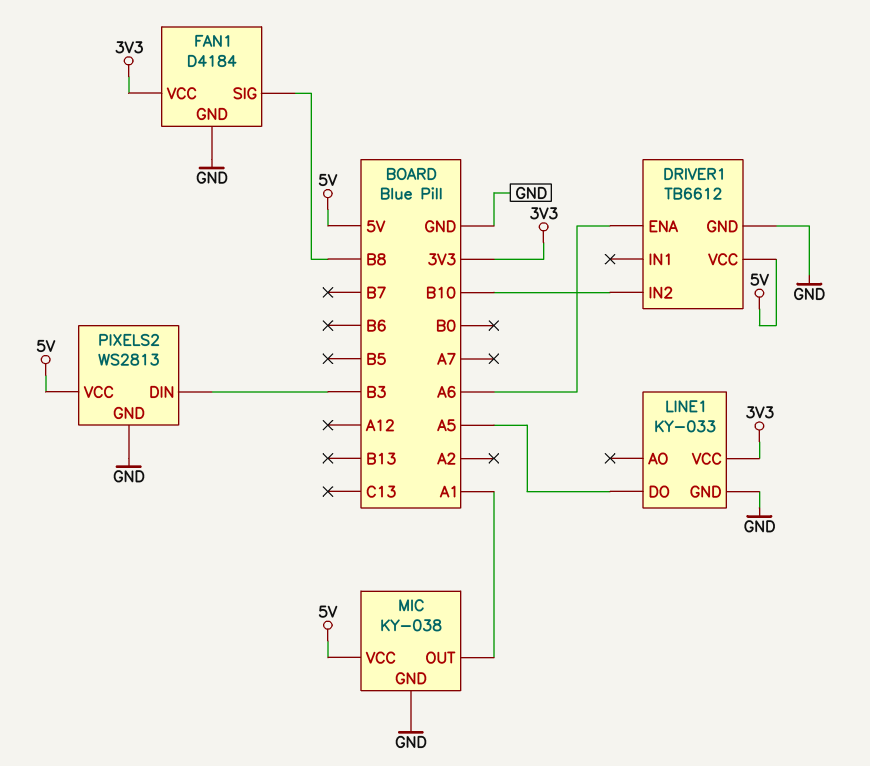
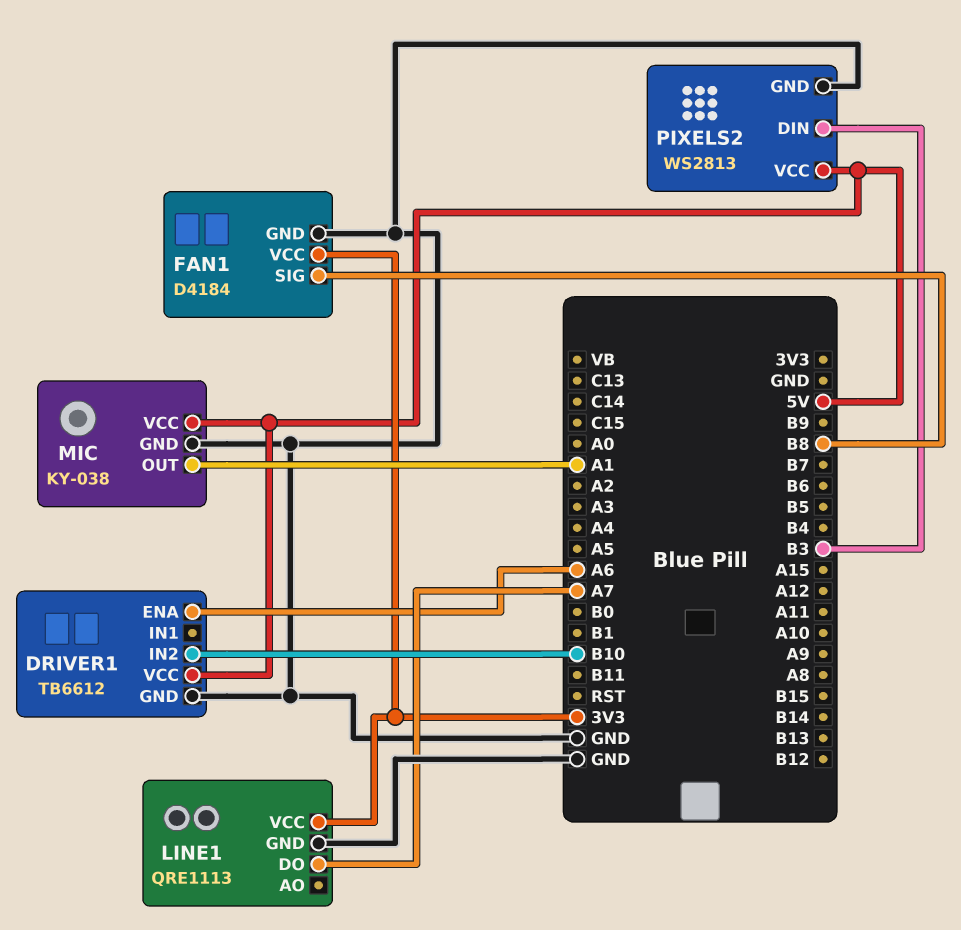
LINE1: KY-033 -> QRE1113
LINE1 pin DO: A5 -> A7

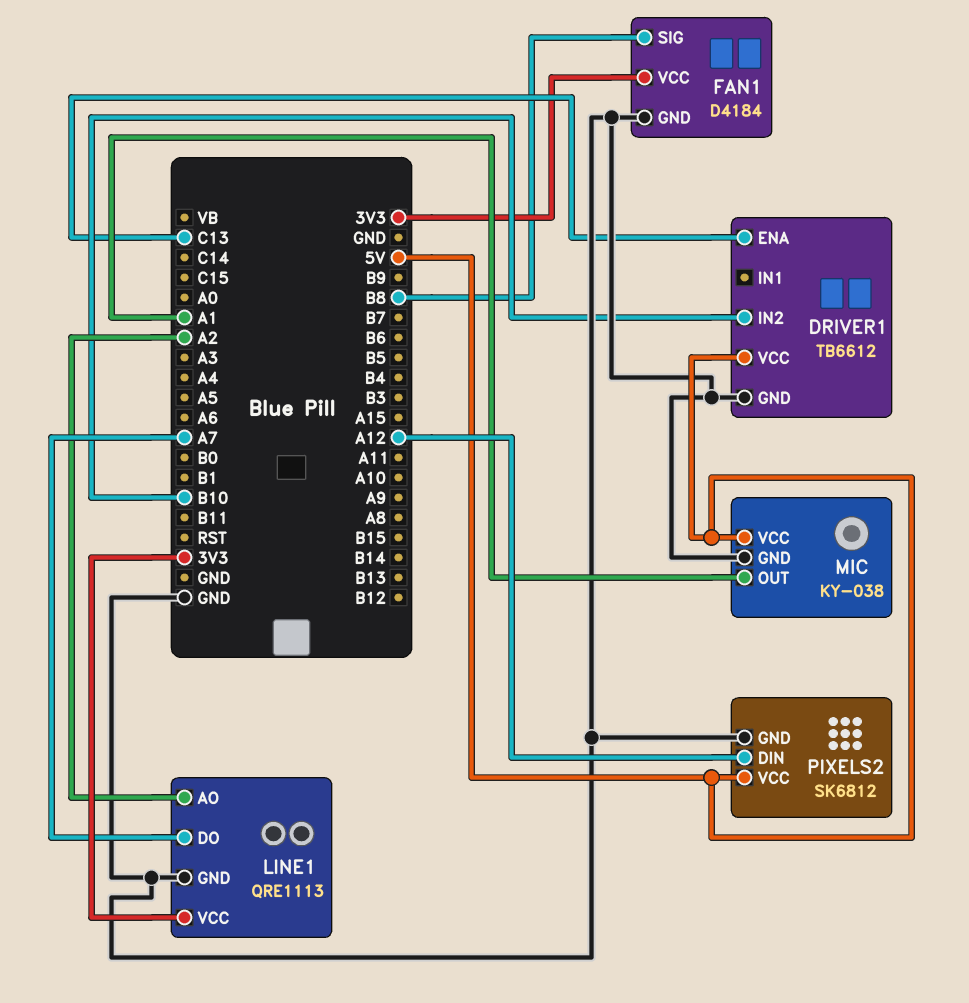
DRIVER1 pin ENA: A6 -> C13
LINE1 pin AO: none -> A2
PIXELS2: WS2813 -> SK6812
PIXELS2 pin DIN: B3 -> A12

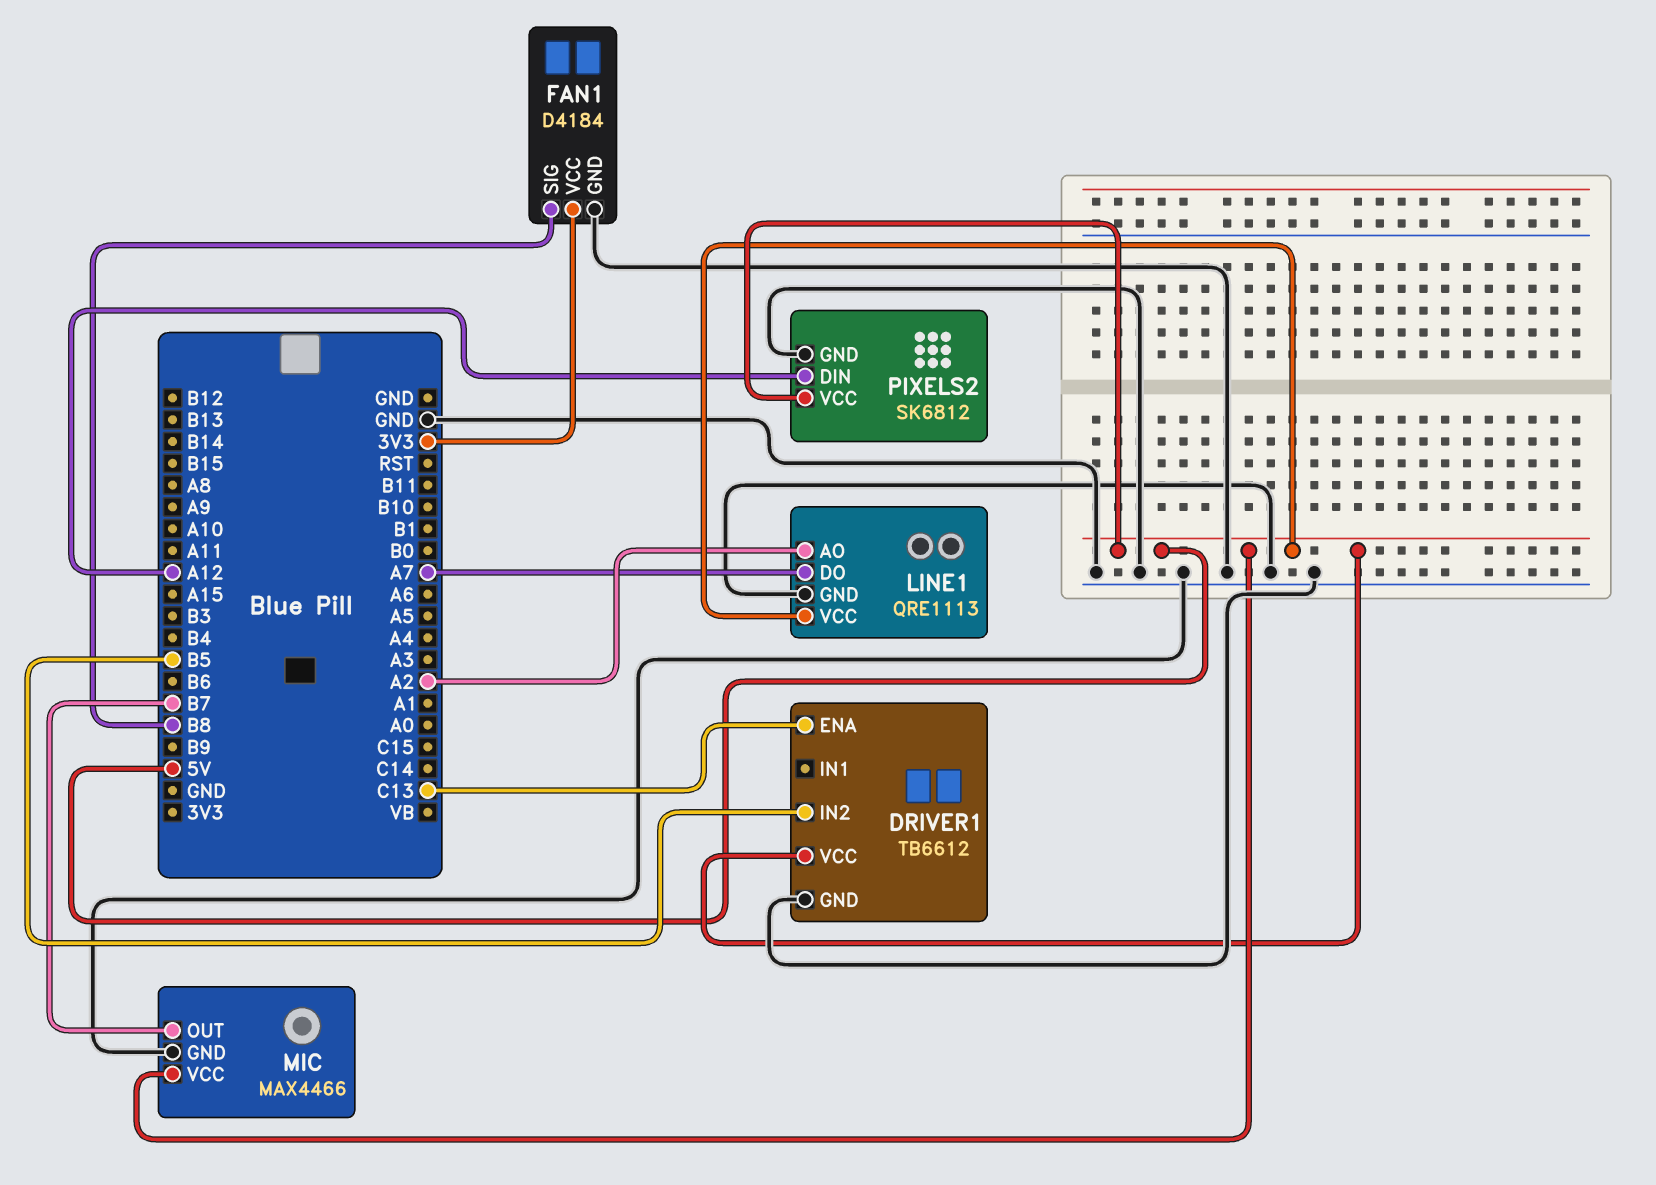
DRIVER1 pin IN2: B10 -> B5
LINE1 pin VCC: 3V3 -> 5V
MIC: KY-038 -> MAX4466
MIC pin OUT: A1 -> B7

